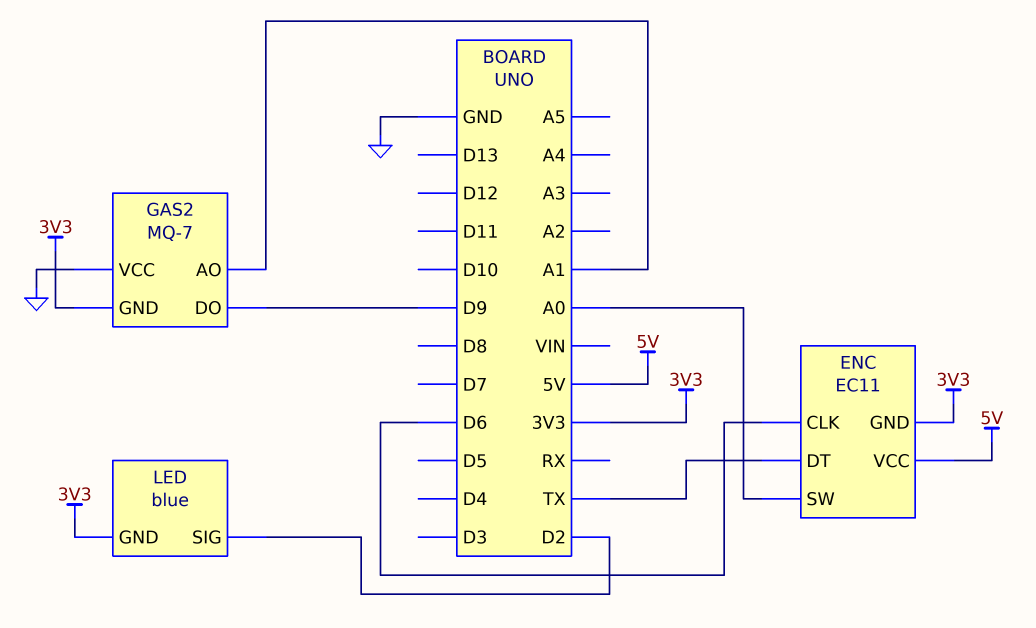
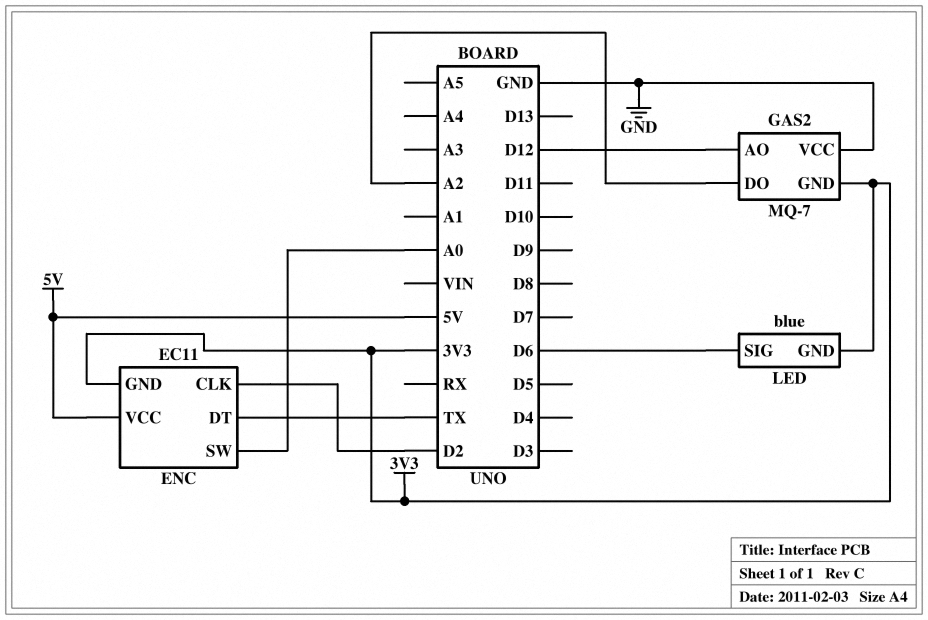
ENC pin CLK: D6 -> D2
GAS2 pin AO: A1 -> D12
GAS2 pin DO: D9 -> A2
LED pin SIG: D2 -> D6

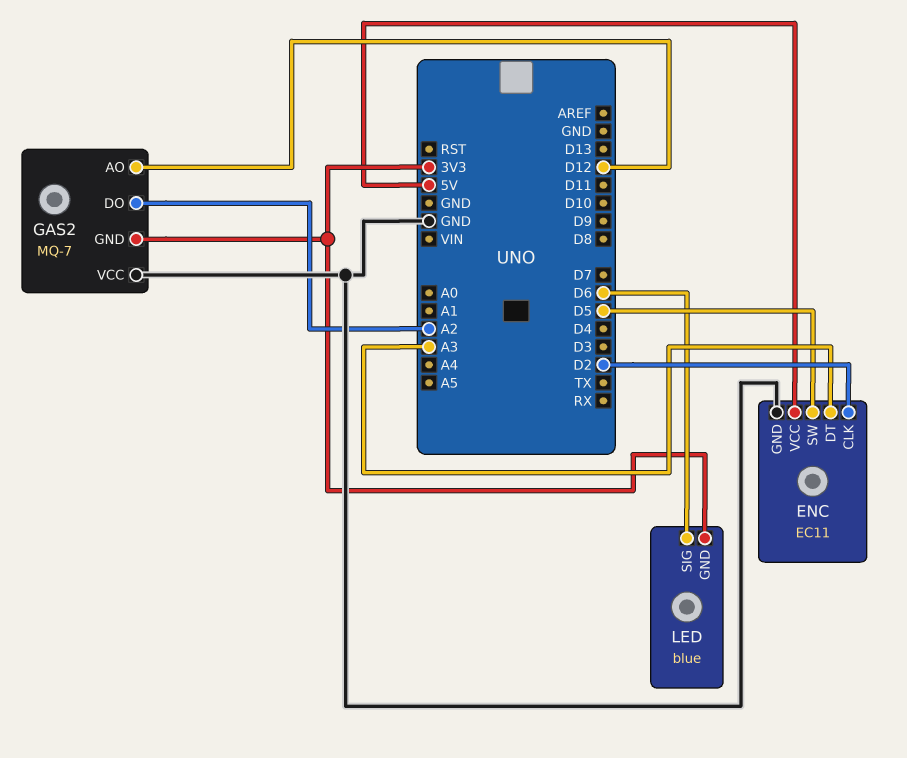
ENC pin DT: TX -> A3
ENC pin GND: 3V3 -> GND
ENC pin SW: A0 -> D5

